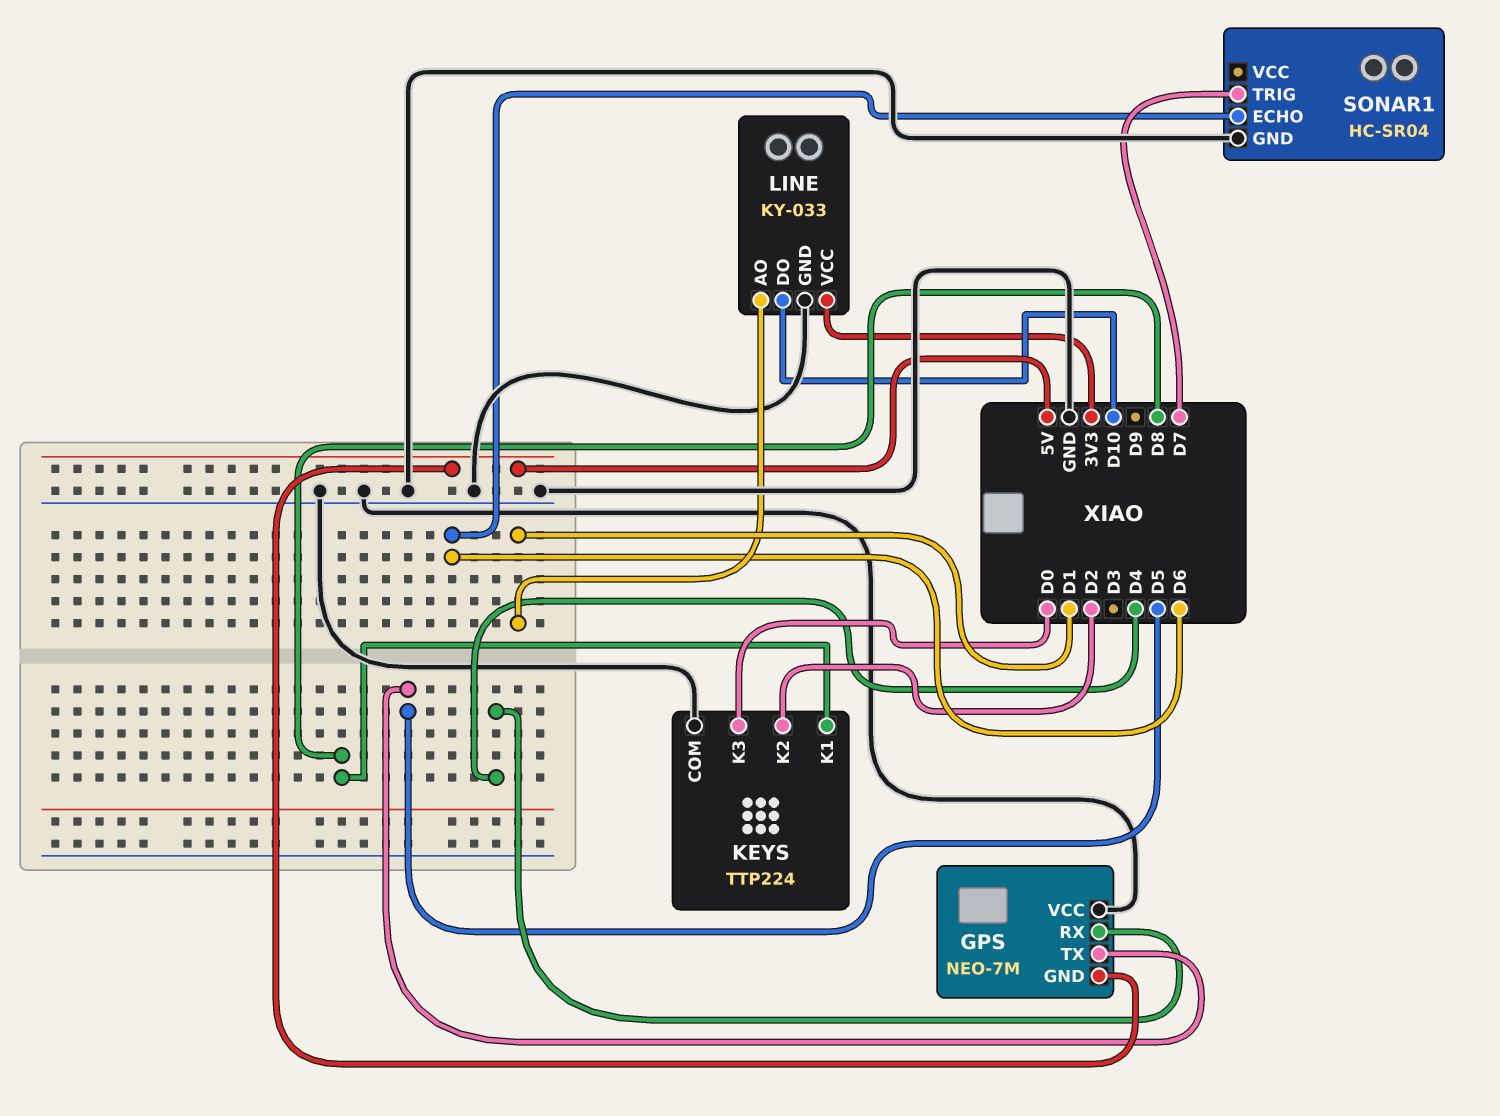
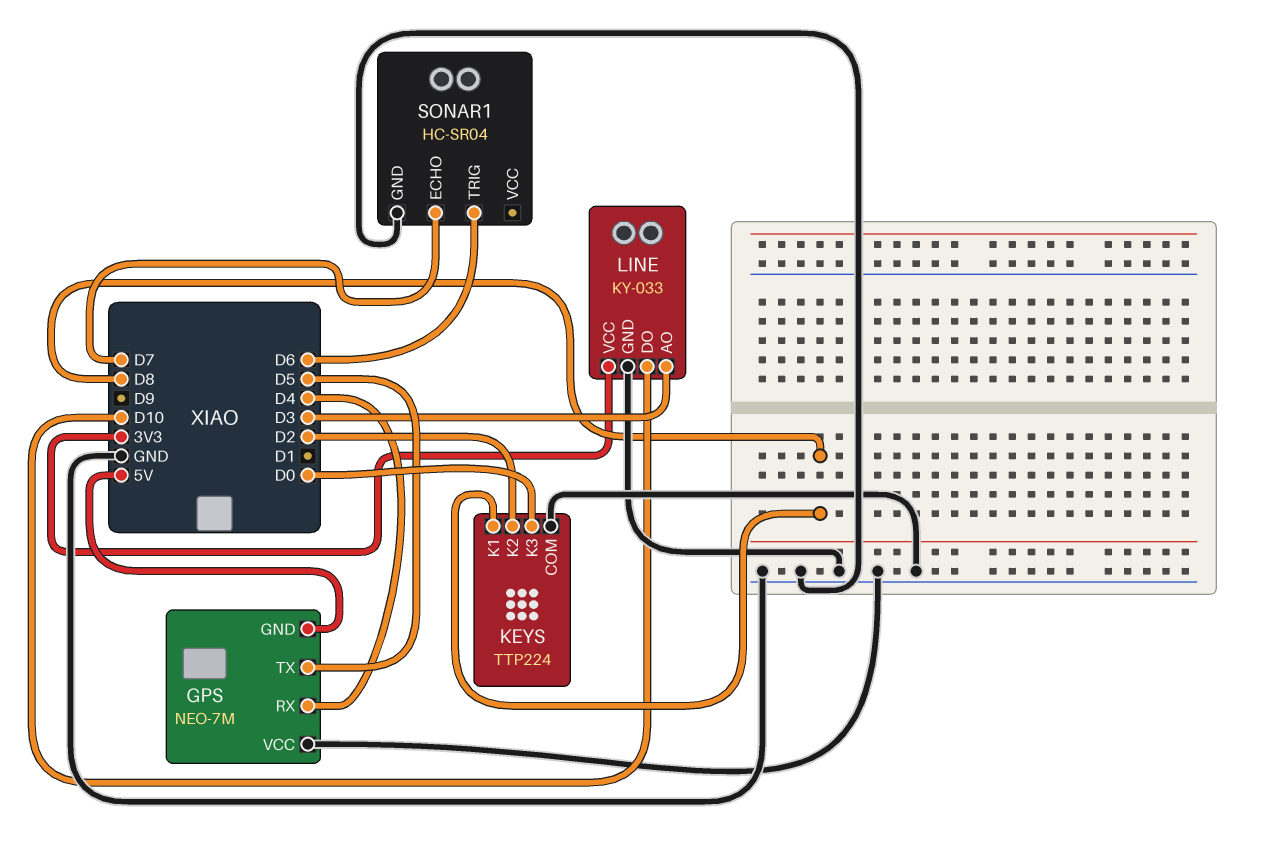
LINE pin AO: D1 -> D3
SONAR1 pin ECHO: D6 -> D7
SONAR1 pin TRIG: D7 -> D6

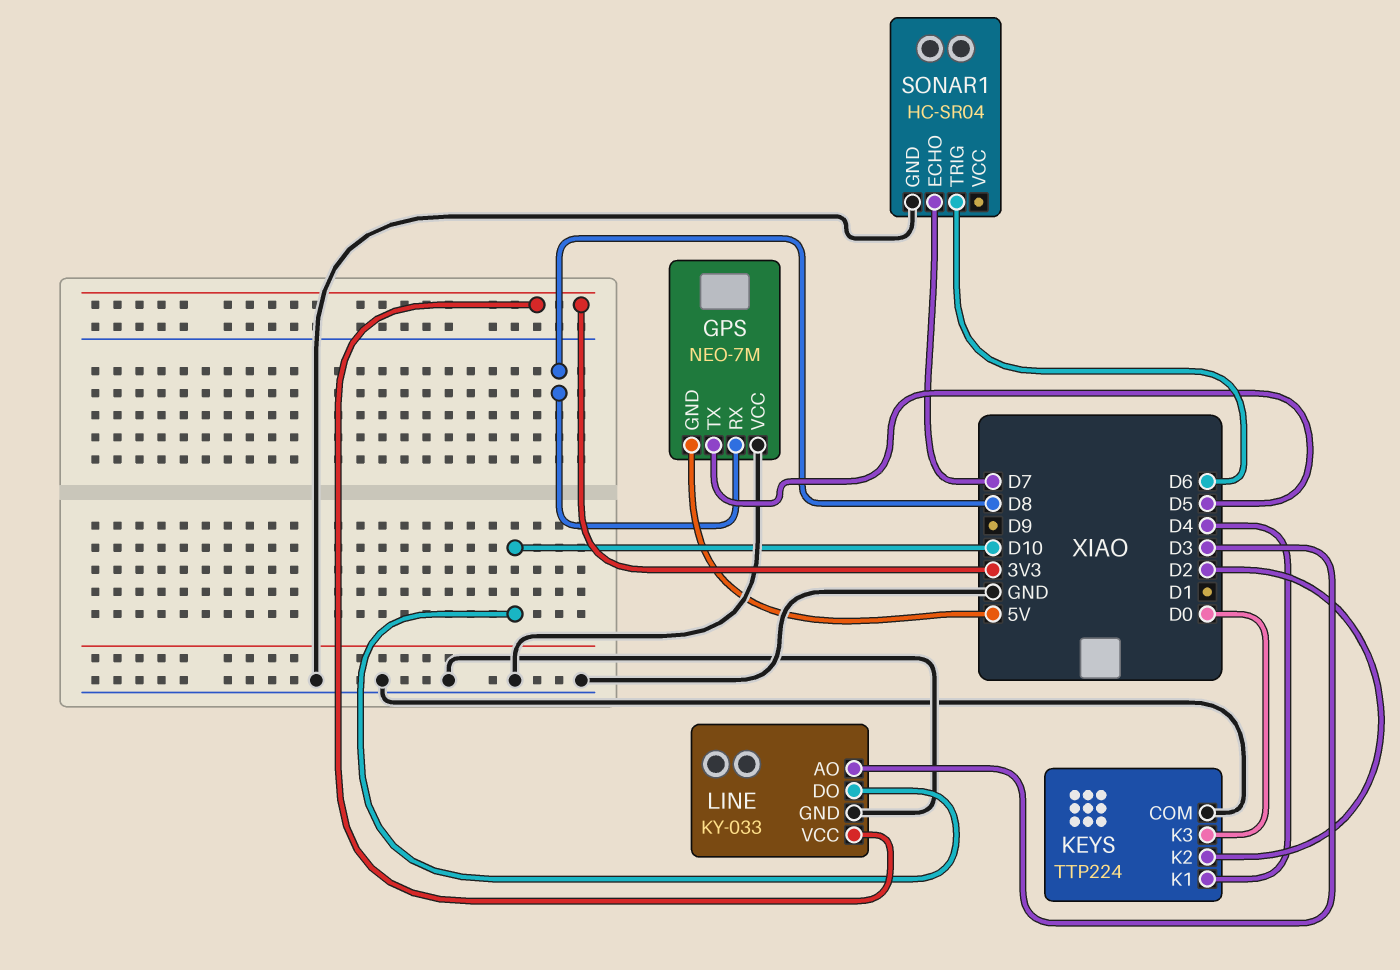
GPS pin RX: D4 -> D8
KEYS pin K1: D8 -> D4

